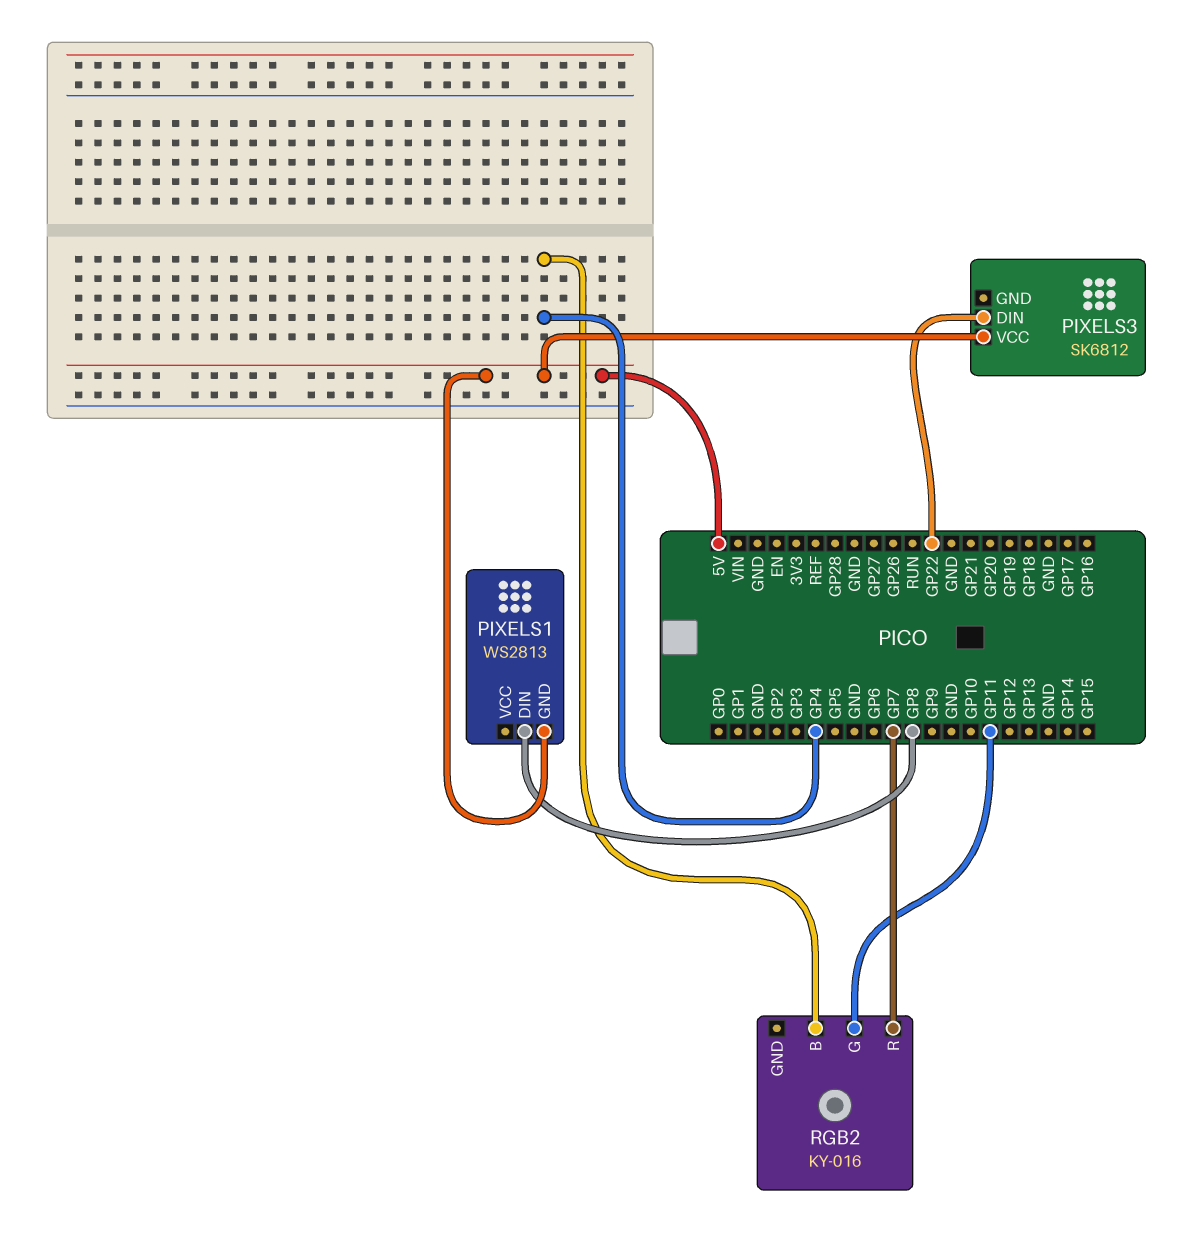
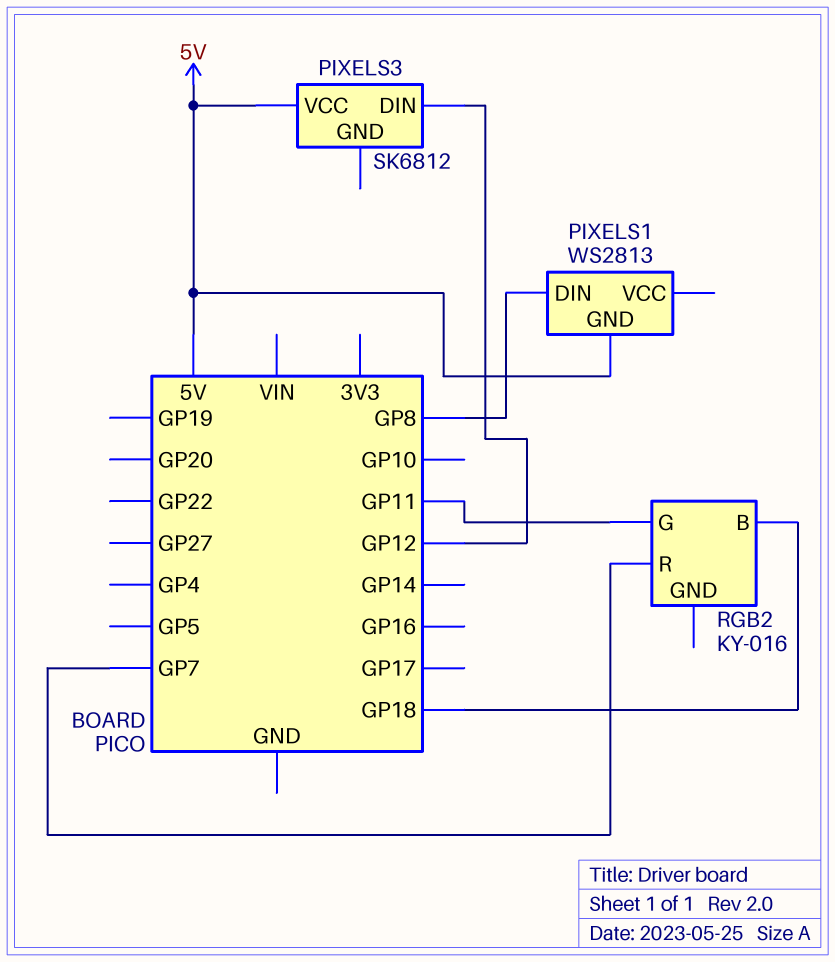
PIXELS3 pin DIN: GP22 -> GP12
RGB2 pin B: GP4 -> GP18

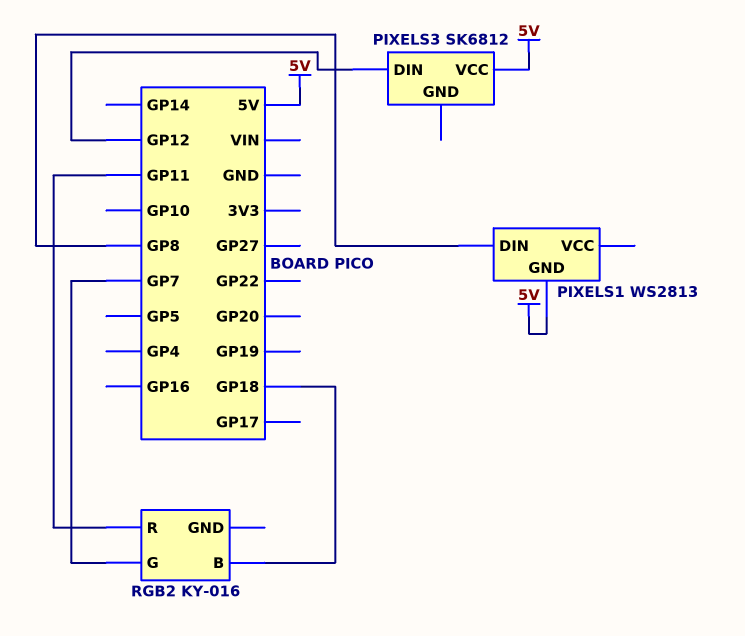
RGB2 pin G: GP11 -> GP7
RGB2 pin R: GP7 -> GP11

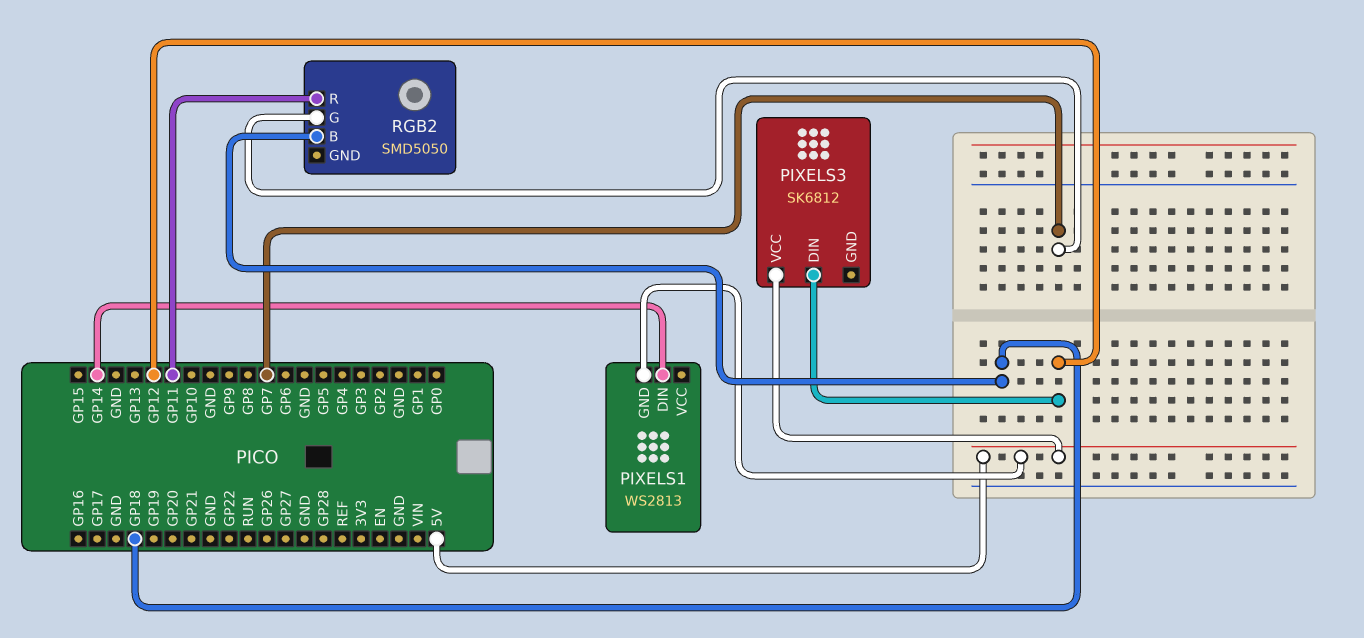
PIXELS1 pin DIN: GP8 -> GP14
RGB2: KY-016 -> SMD5050

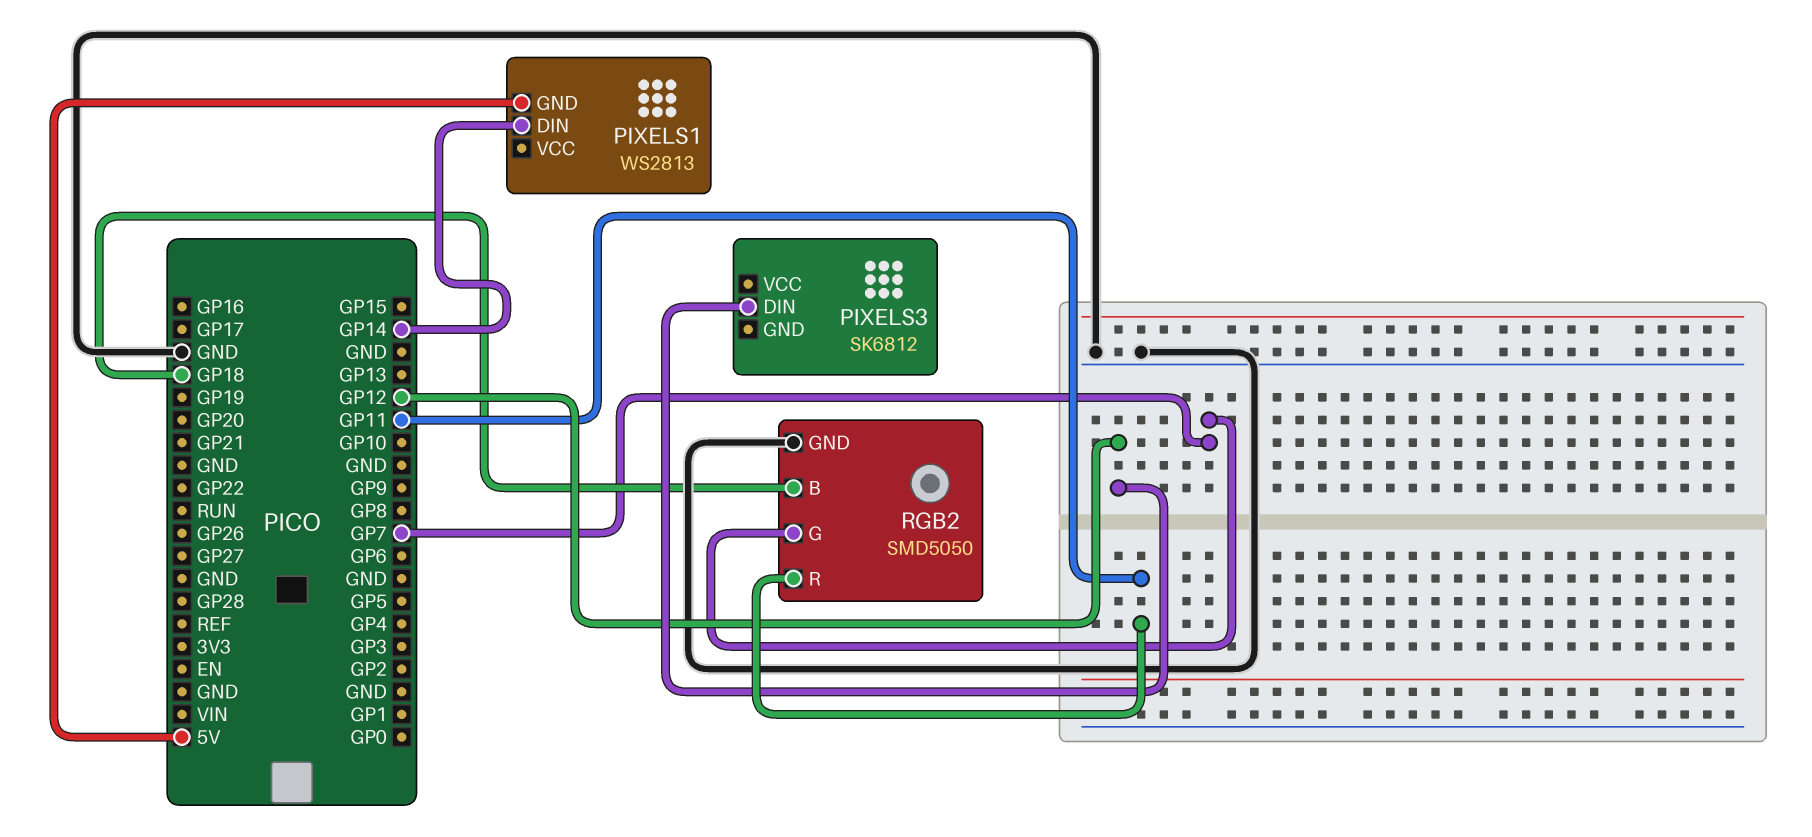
PIXELS3 pin VCC: 5V -> none
RGB2 pin GND: none -> GND

